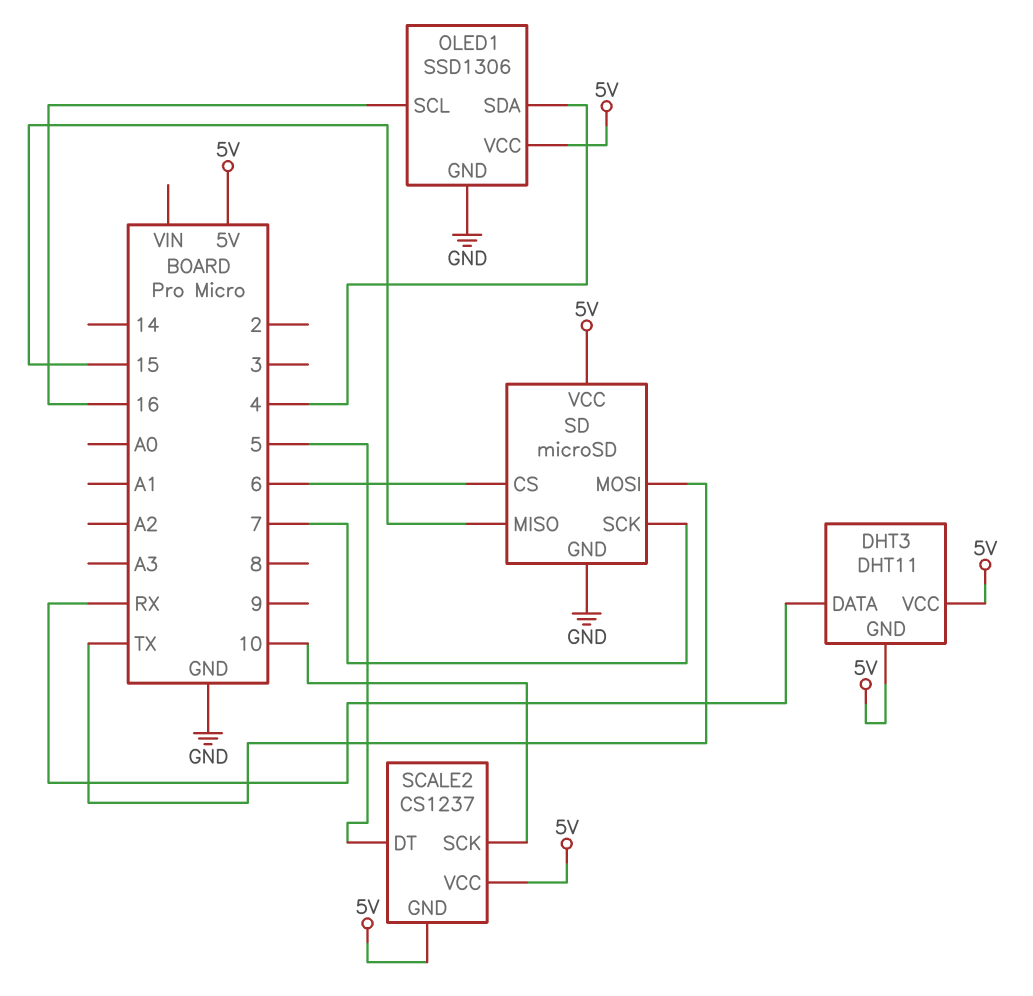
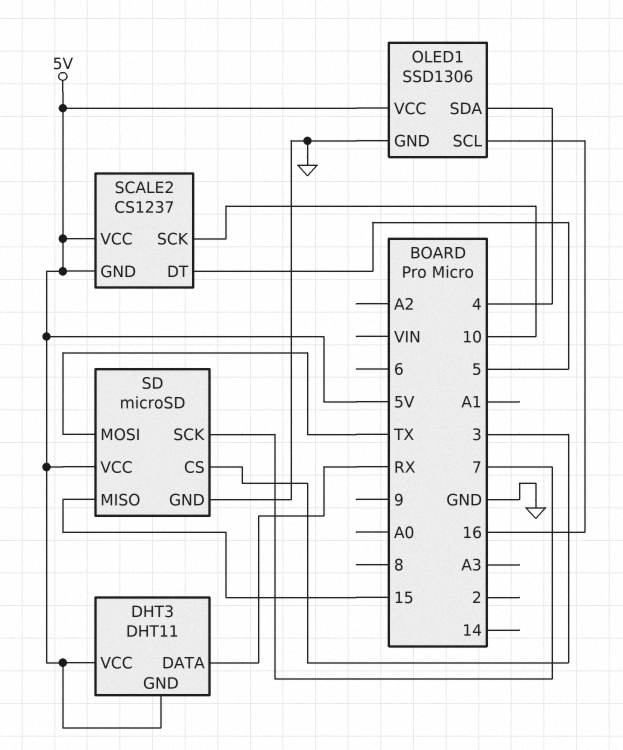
SD pin CS: 6 -> 3

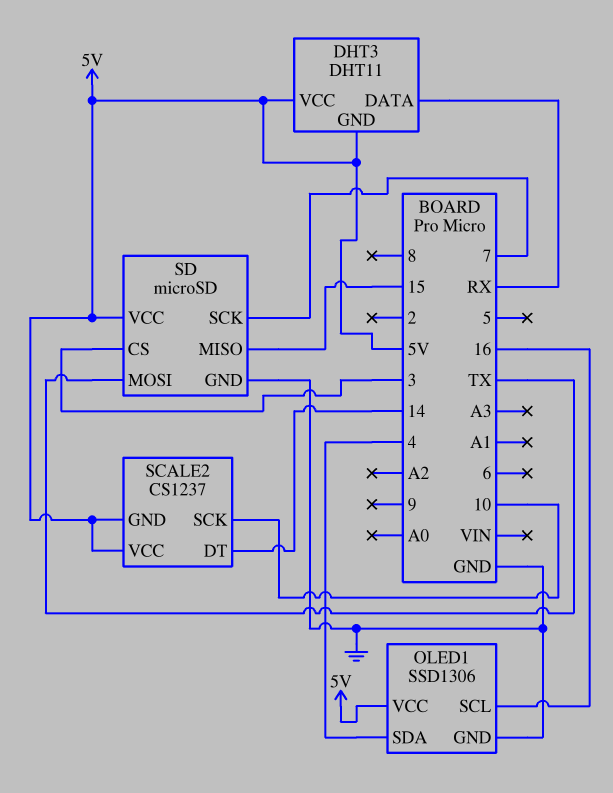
SCALE2 pin DT: 5 -> 14

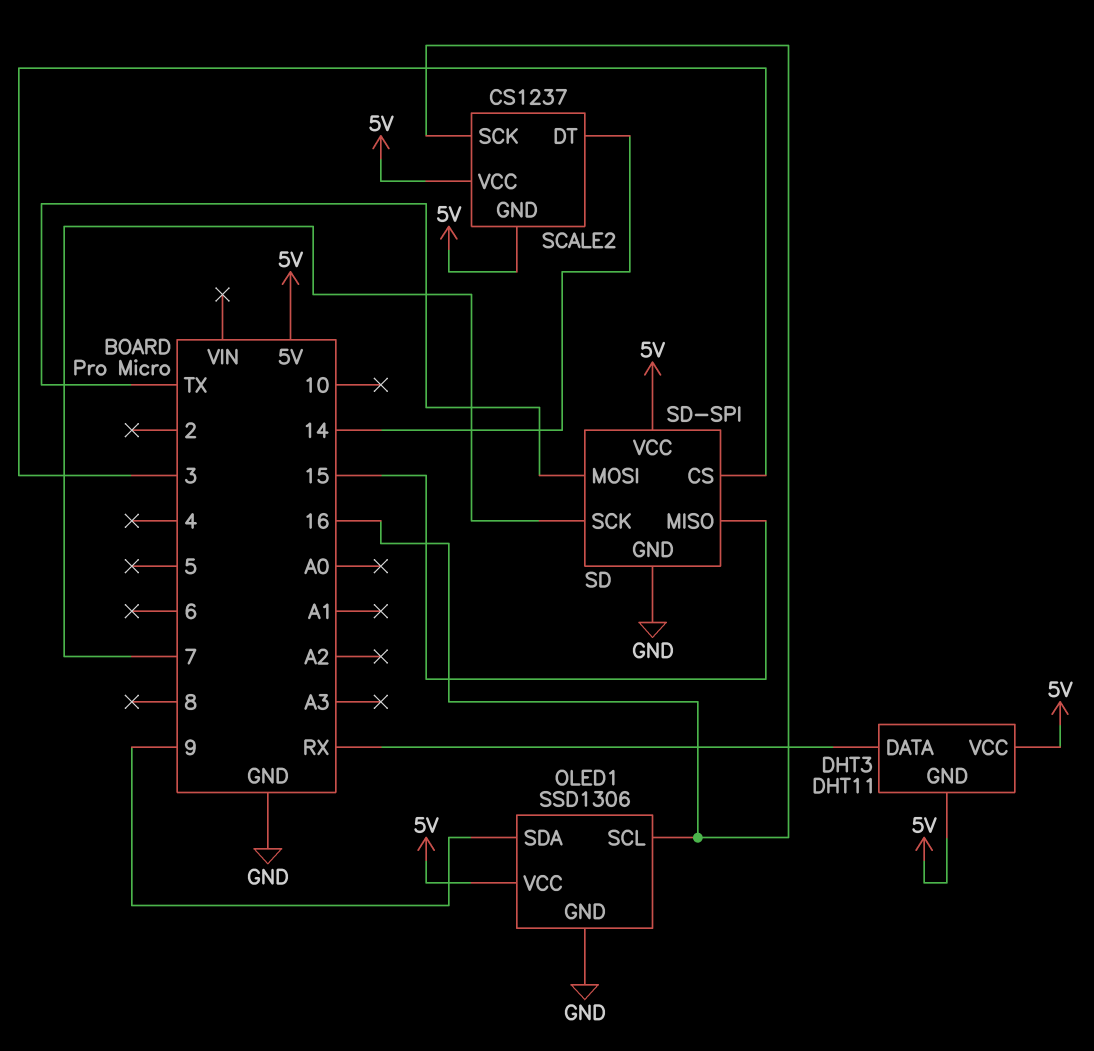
OLED1 pin SDA: 4 -> 9
SCALE2 pin SCK: 10 -> 16
SD: microSD -> SD-SPI

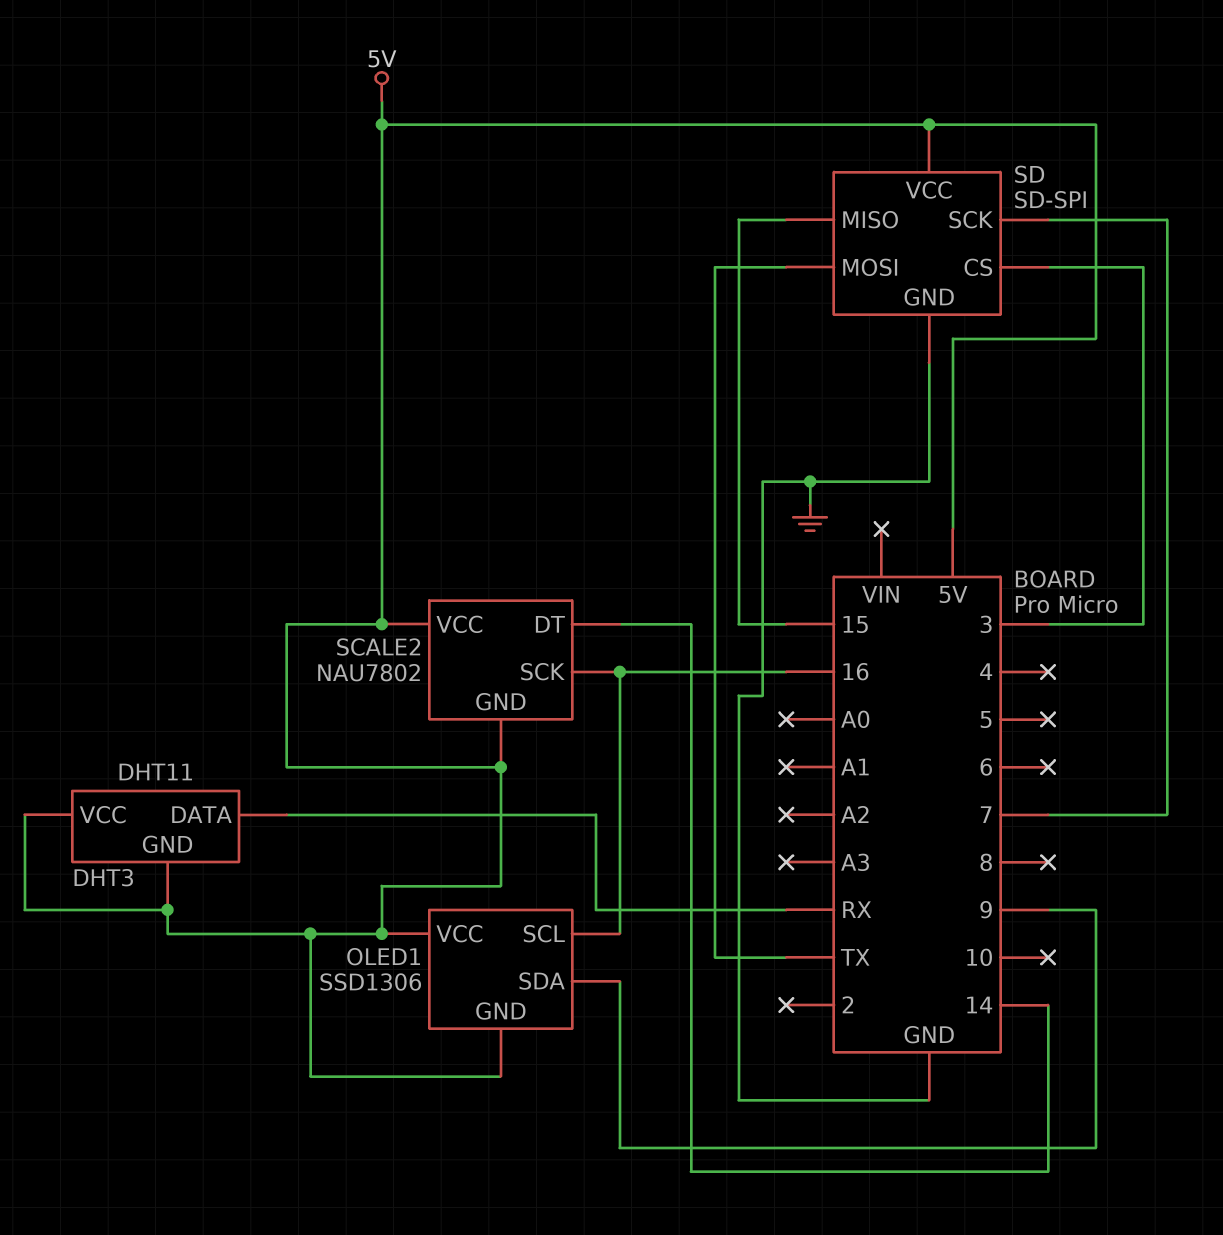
OLED1 pin GND: GND -> 5V
SCALE2: CS1237 -> NAU7802

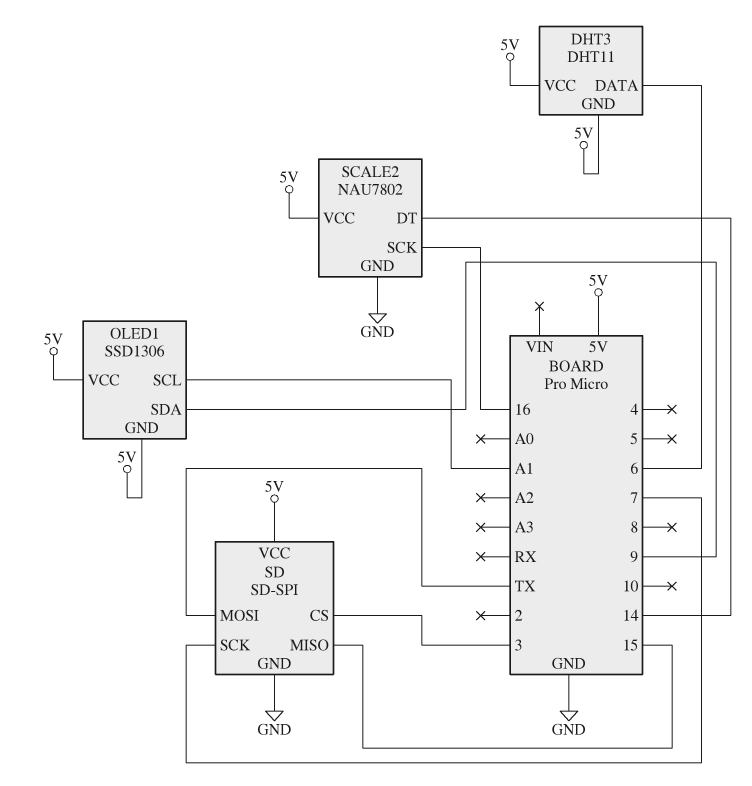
DHT3 pin DATA: RX -> 6
OLED1 pin SCL: 16 -> A1
SCALE2 pin GND: 5V -> GND

